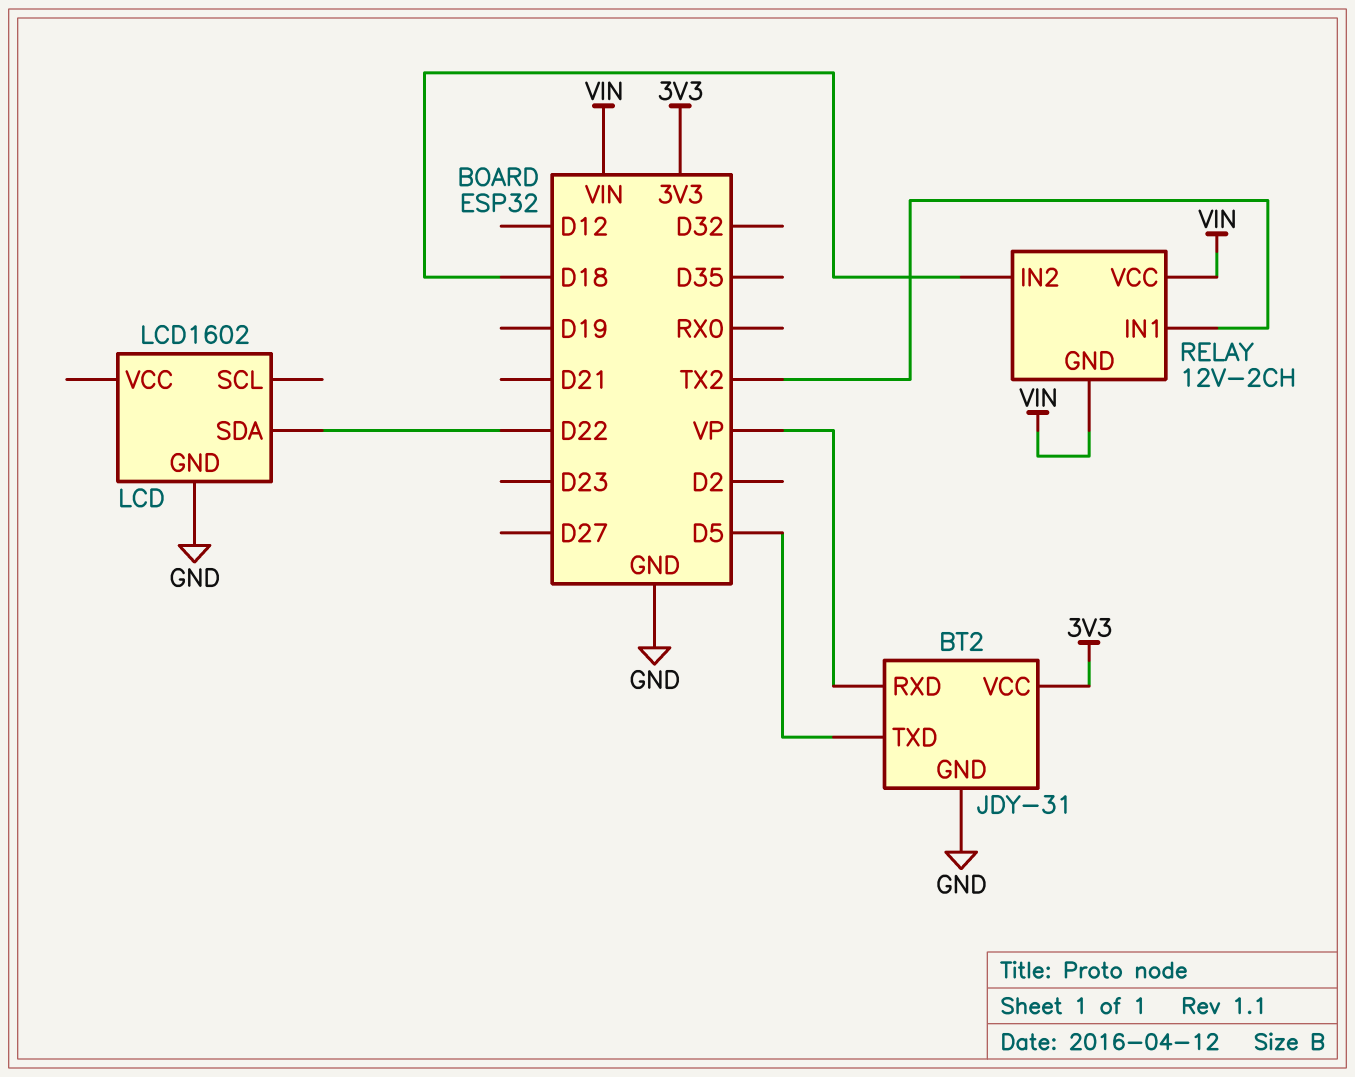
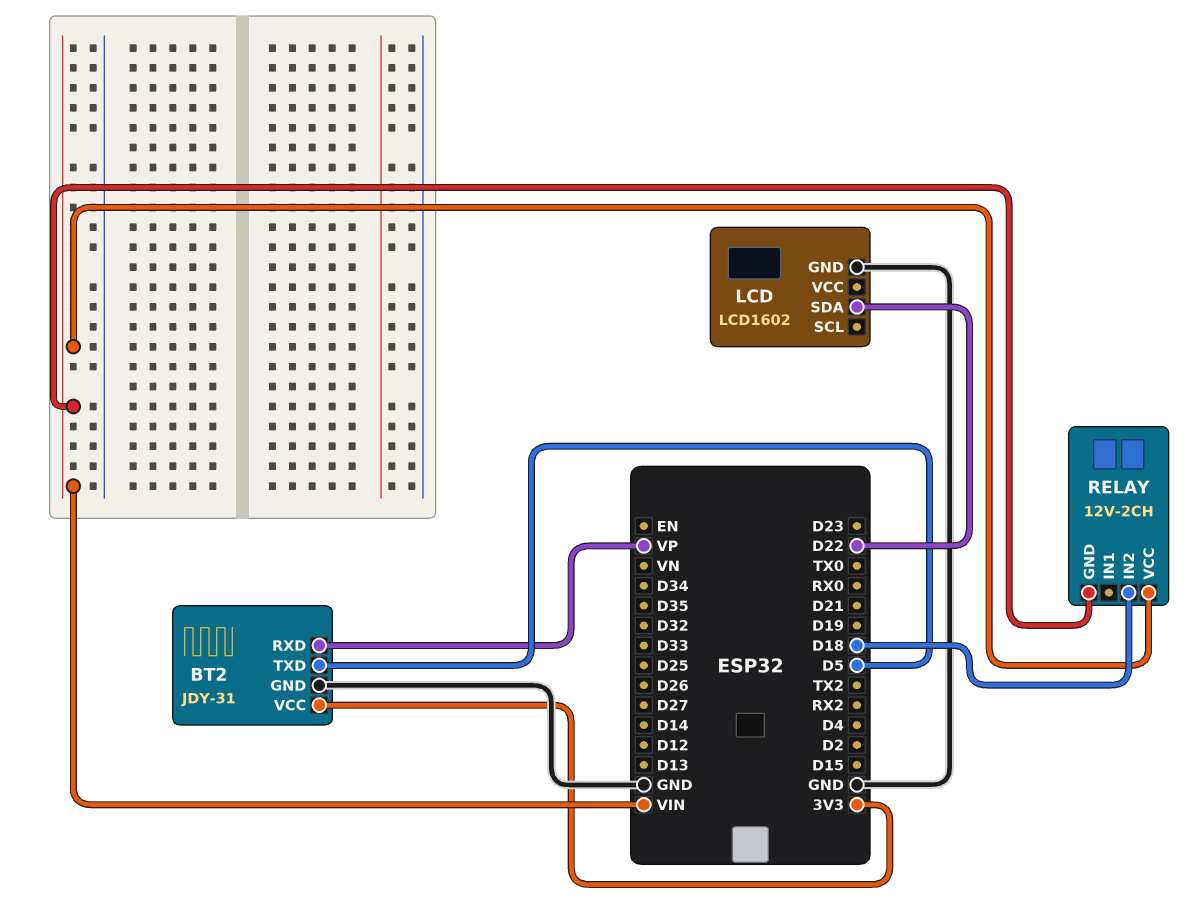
RELAY pin IN1: TX2 -> none

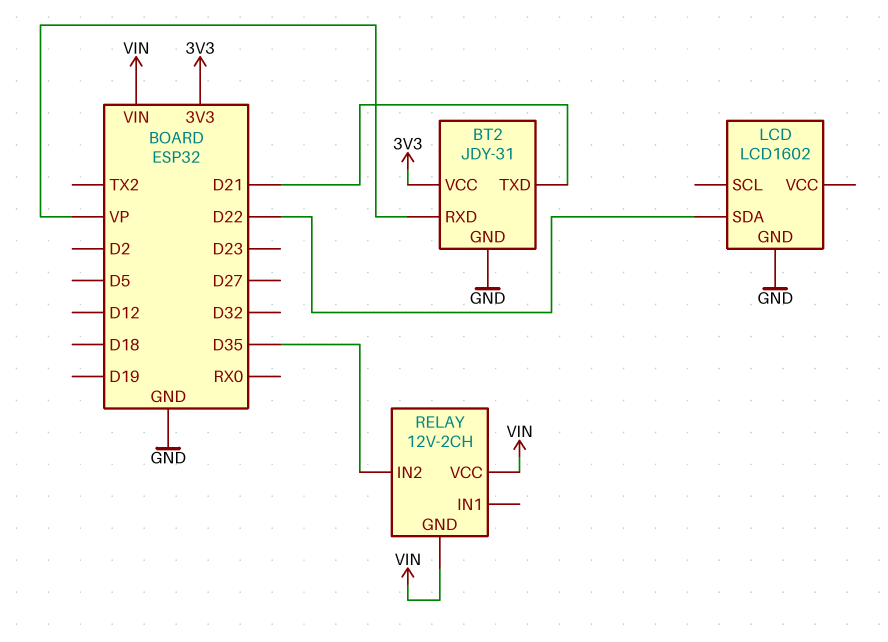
BT2 pin TXD: D5 -> D21
RELAY pin IN2: D18 -> D35

